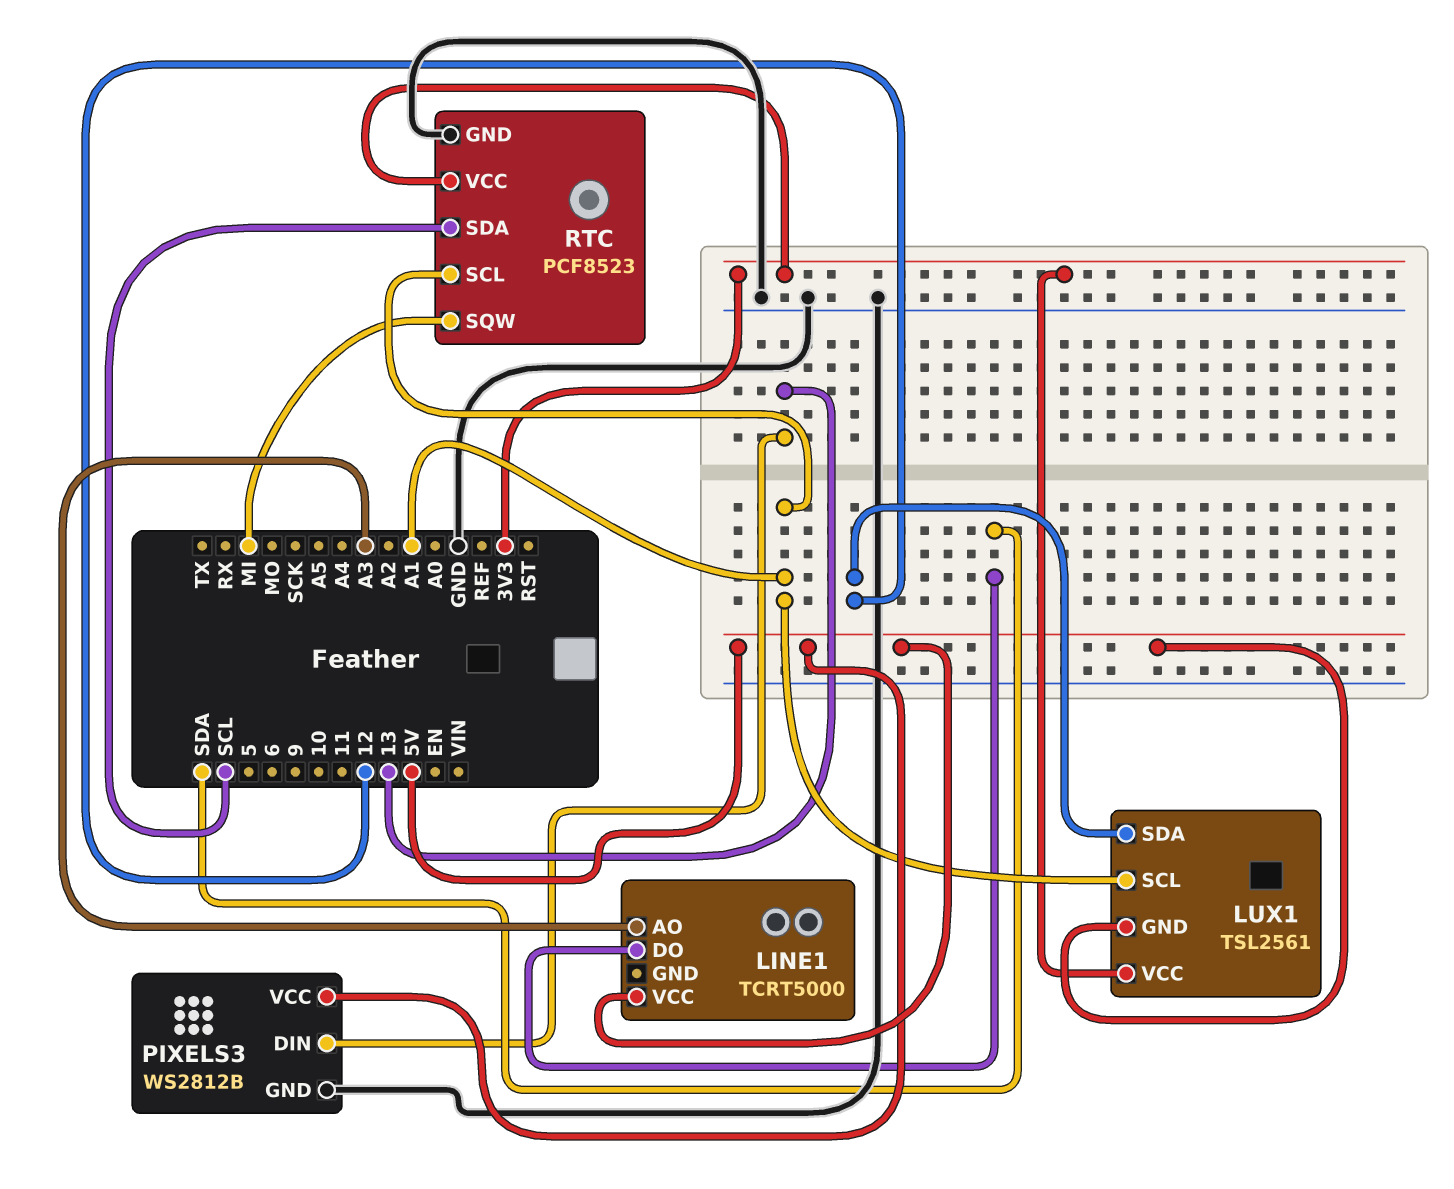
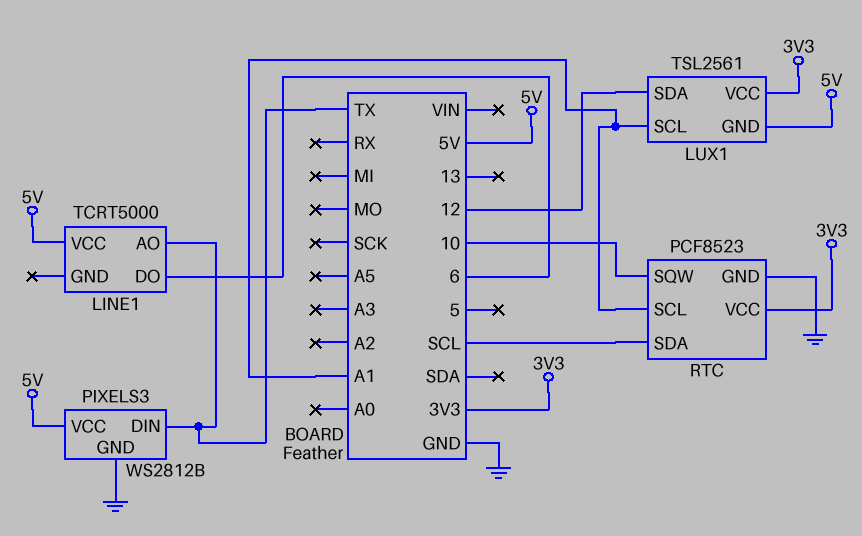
LINE1 pin AO: A3 -> TX
LINE1 pin DO: SDA -> 6
PIXELS3 pin DIN: 13 -> TX
RTC pin SQW: MI -> 10

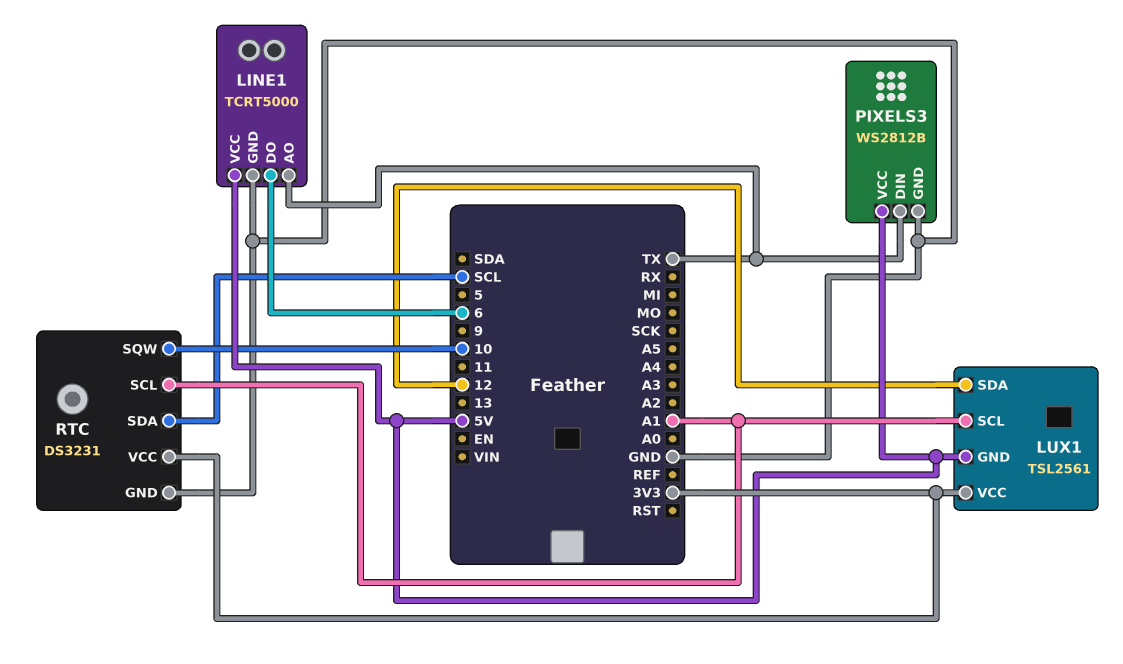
LINE1 pin GND: none -> GND
RTC: PCF8523 -> DS3231

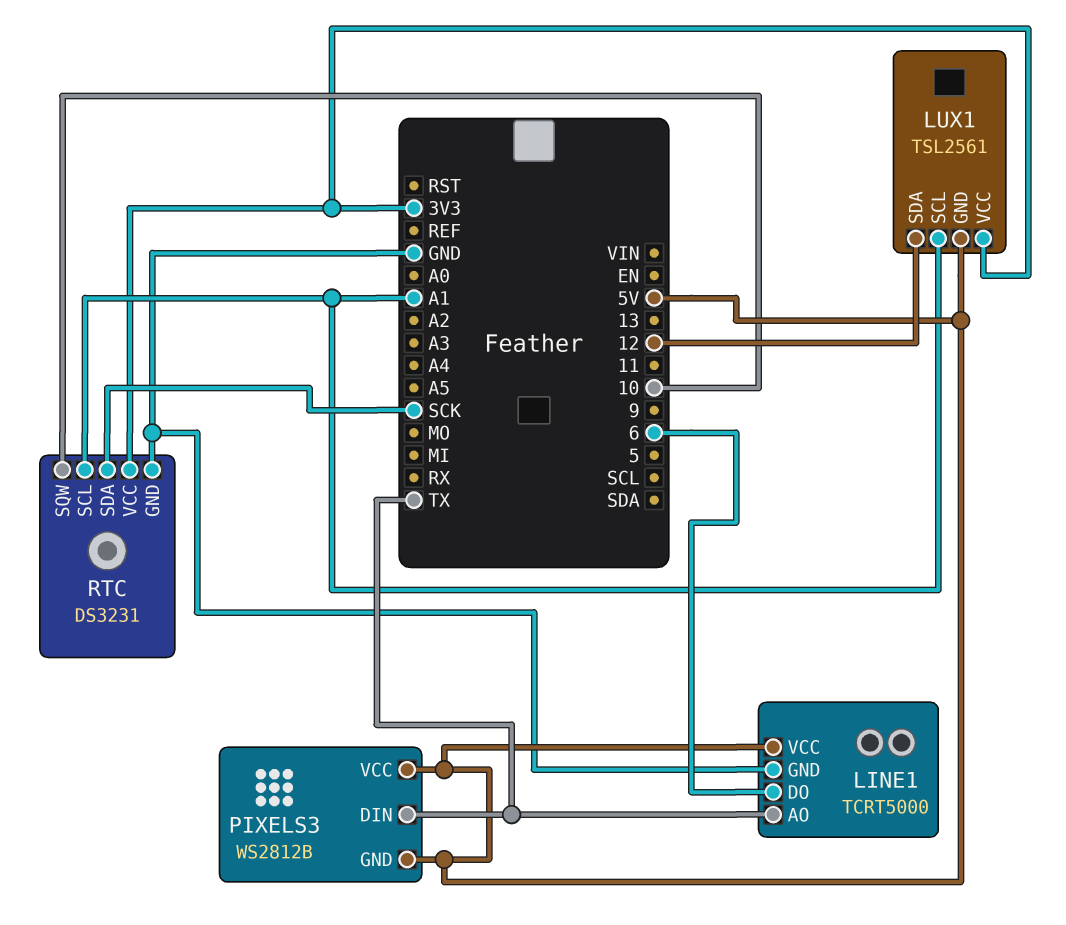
PIXELS3 pin GND: GND -> 5V
RTC pin SDA: SCL -> SCK

